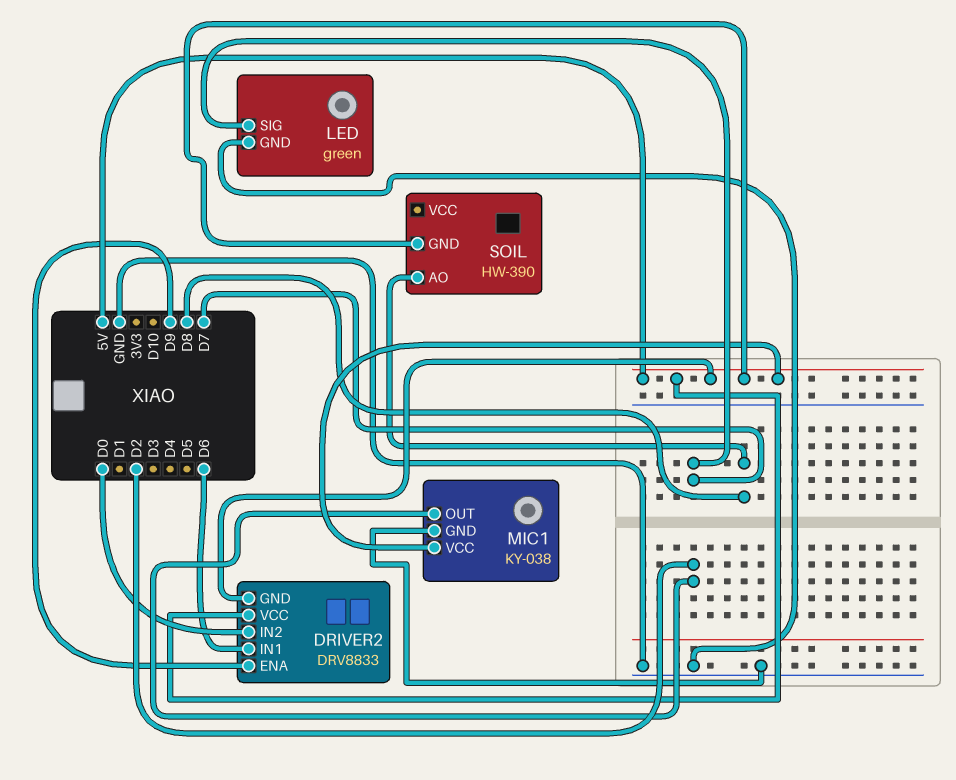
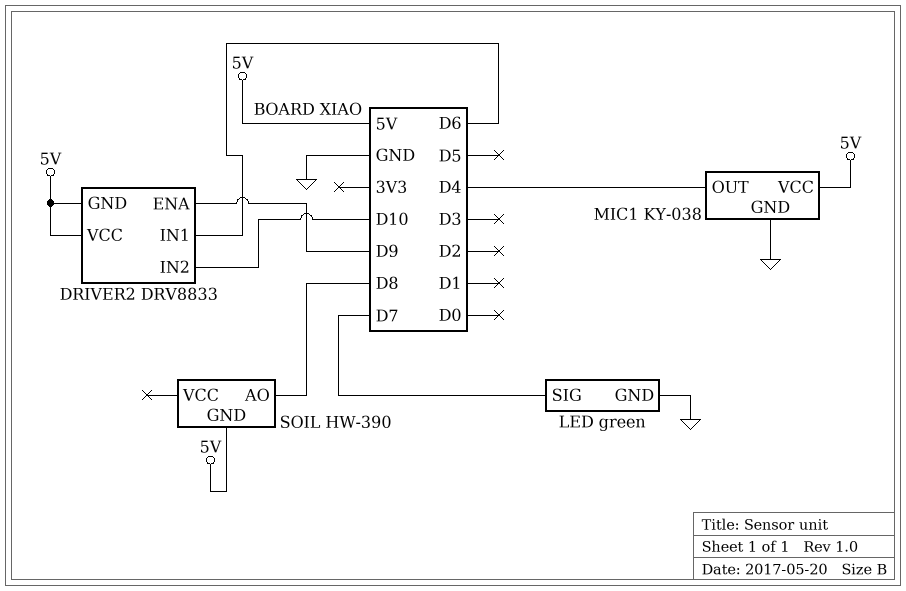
DRIVER2 pin IN2: D0 -> D10
MIC1 pin OUT: D2 -> D4

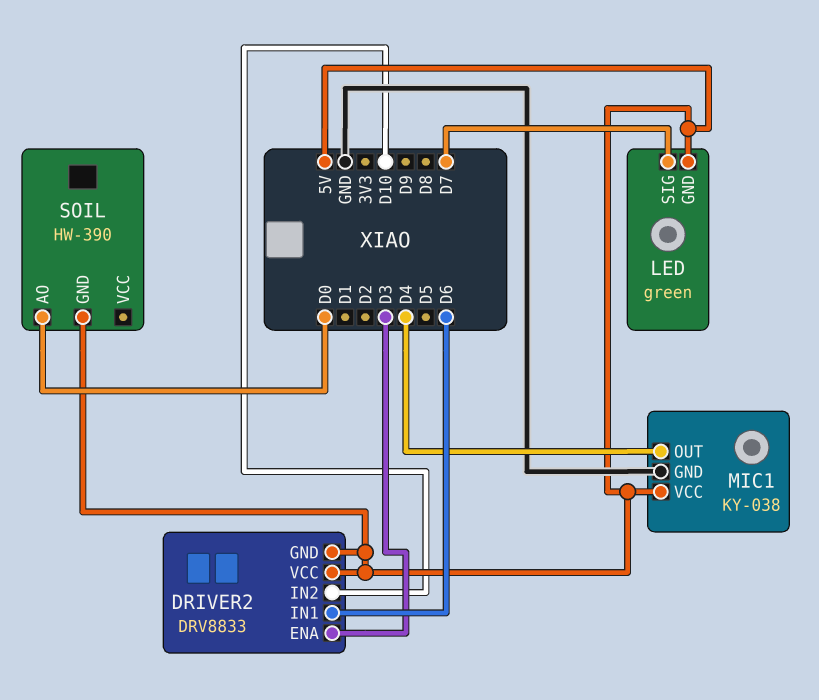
DRIVER2 pin ENA: D9 -> D3
LED pin GND: GND -> 5V
SOIL pin AO: D8 -> D0

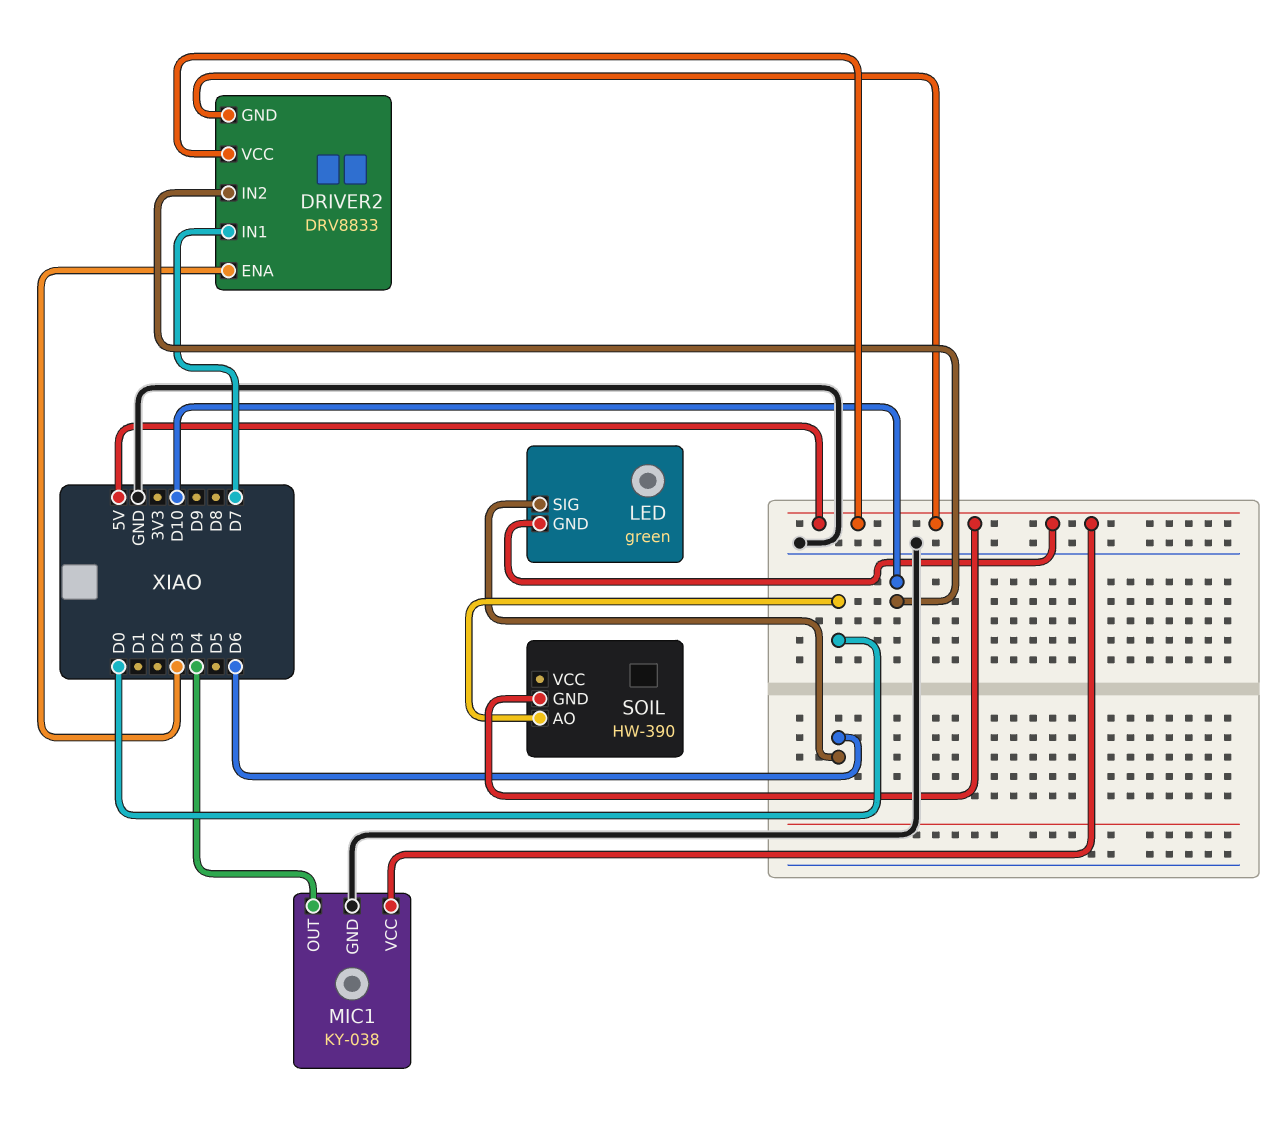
DRIVER2 pin IN1: D6 -> D7
LED pin SIG: D7 -> D6

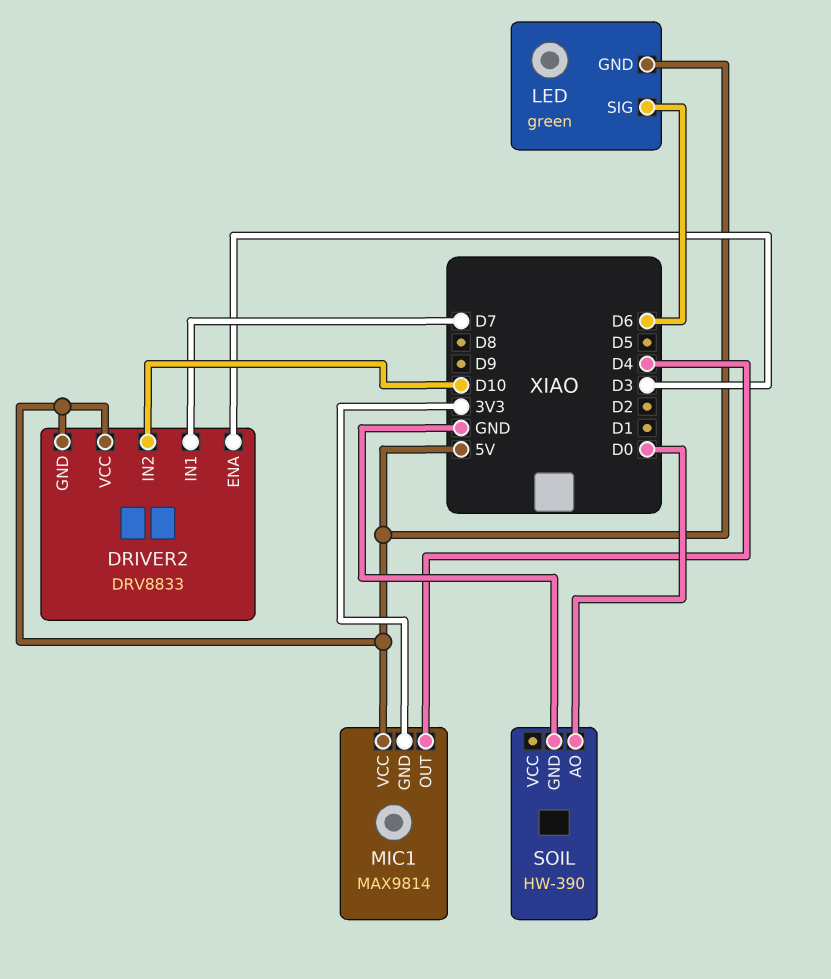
MIC1: KY-038 -> MAX9814
MIC1 pin GND: GND -> 3V3
SOIL pin GND: 5V -> GND

